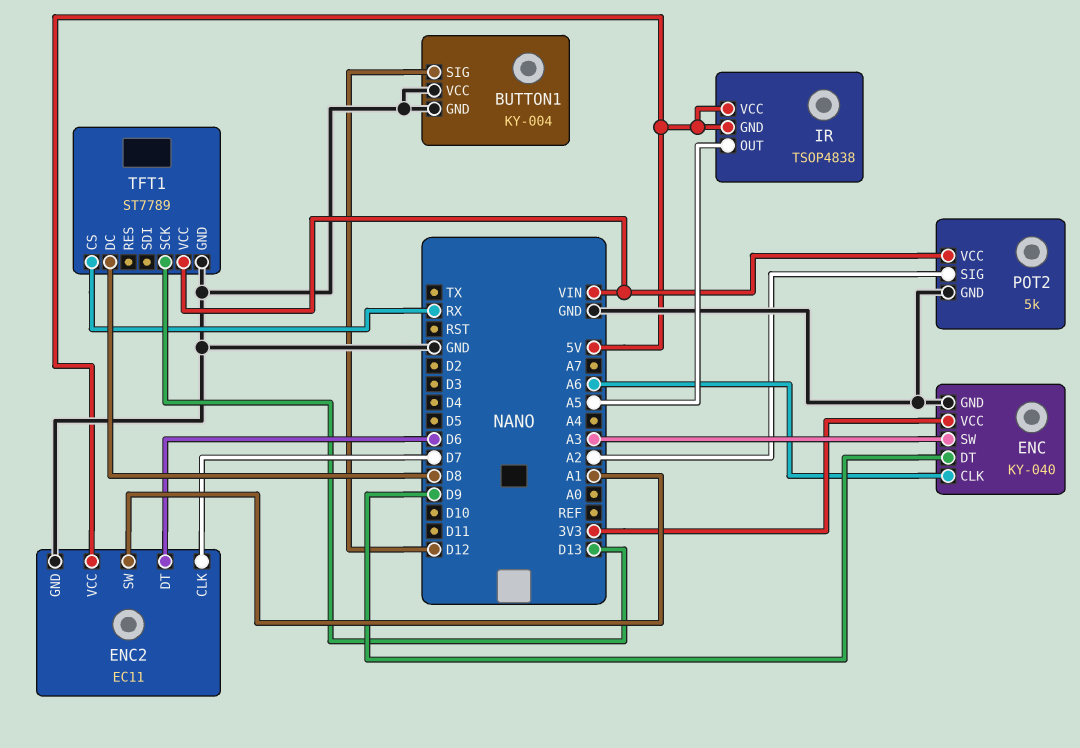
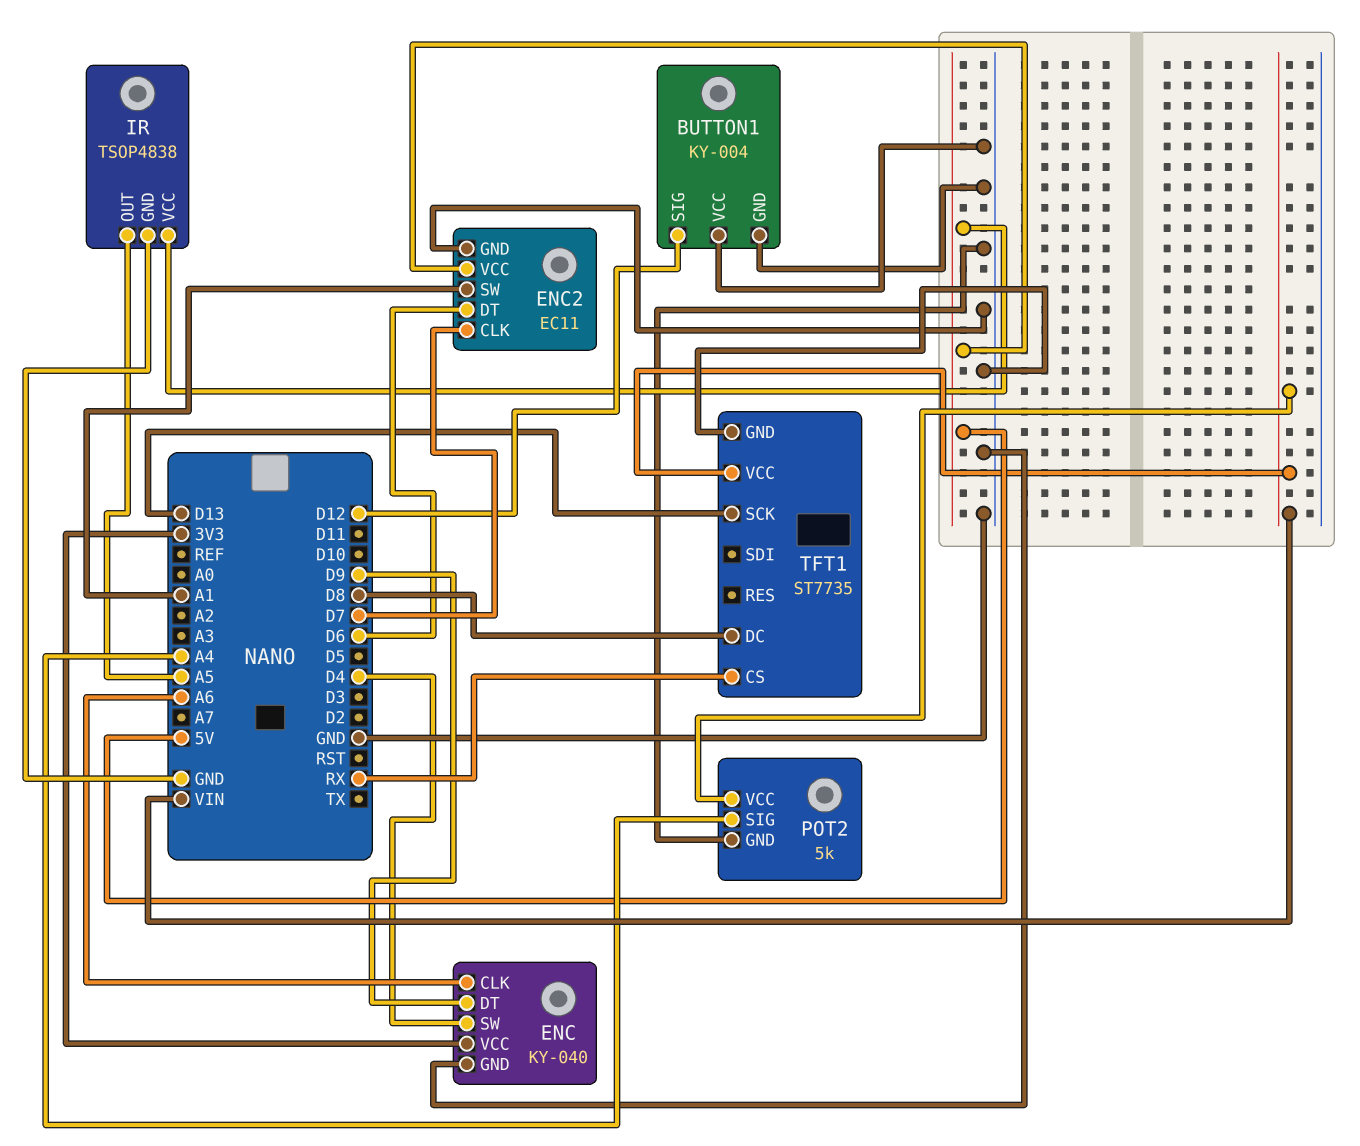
ENC pin SW: A3 -> D4
IR pin GND: 5V -> GND
POT2 pin SIG: A2 -> A4
TFT1: ST7789 -> ST7735

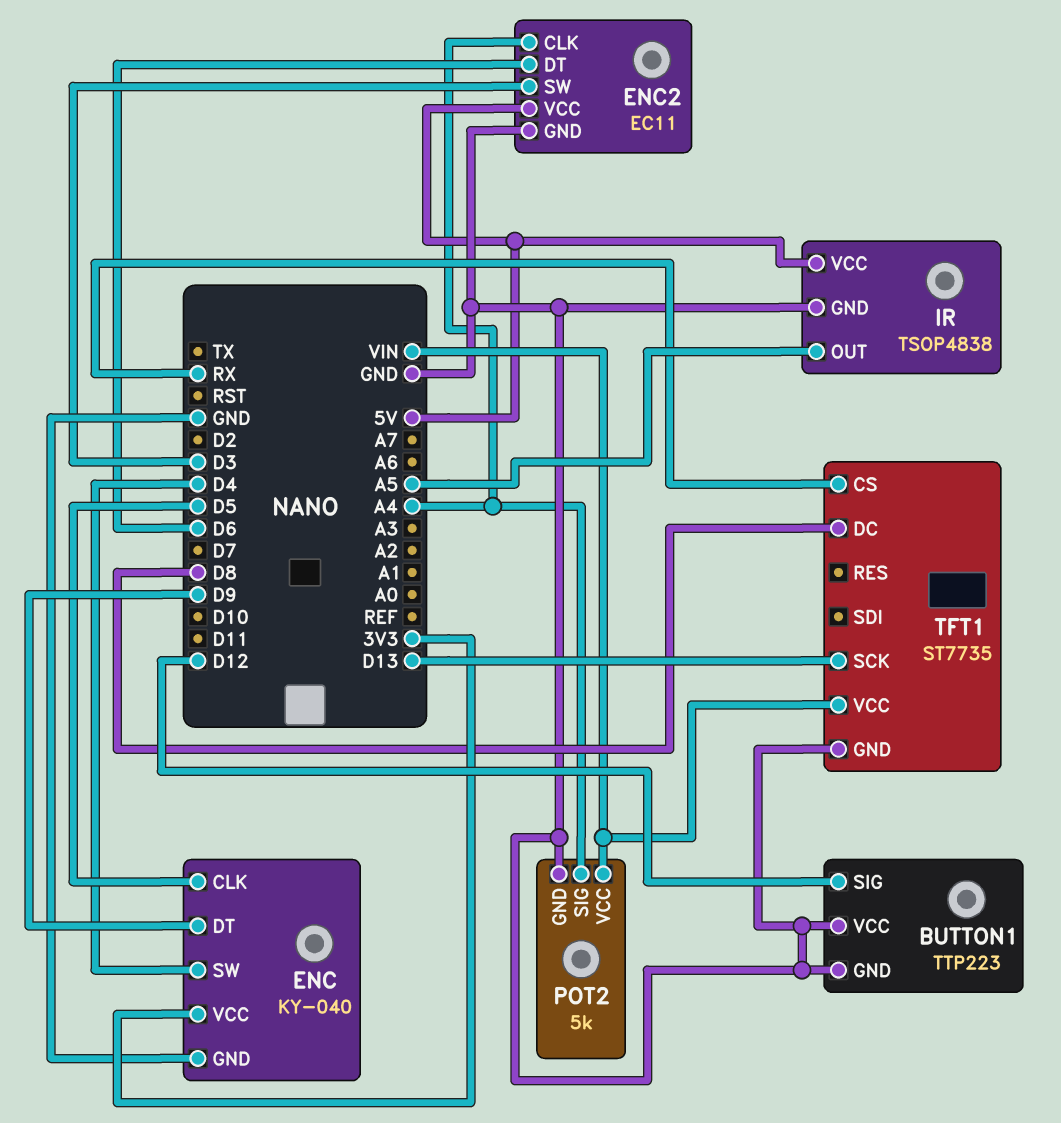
BUTTON1: KY-004 -> TTP223
ENC pin CLK: A6 -> D5
ENC2 pin CLK: D7 -> A4
ENC2 pin SW: A1 -> D3

